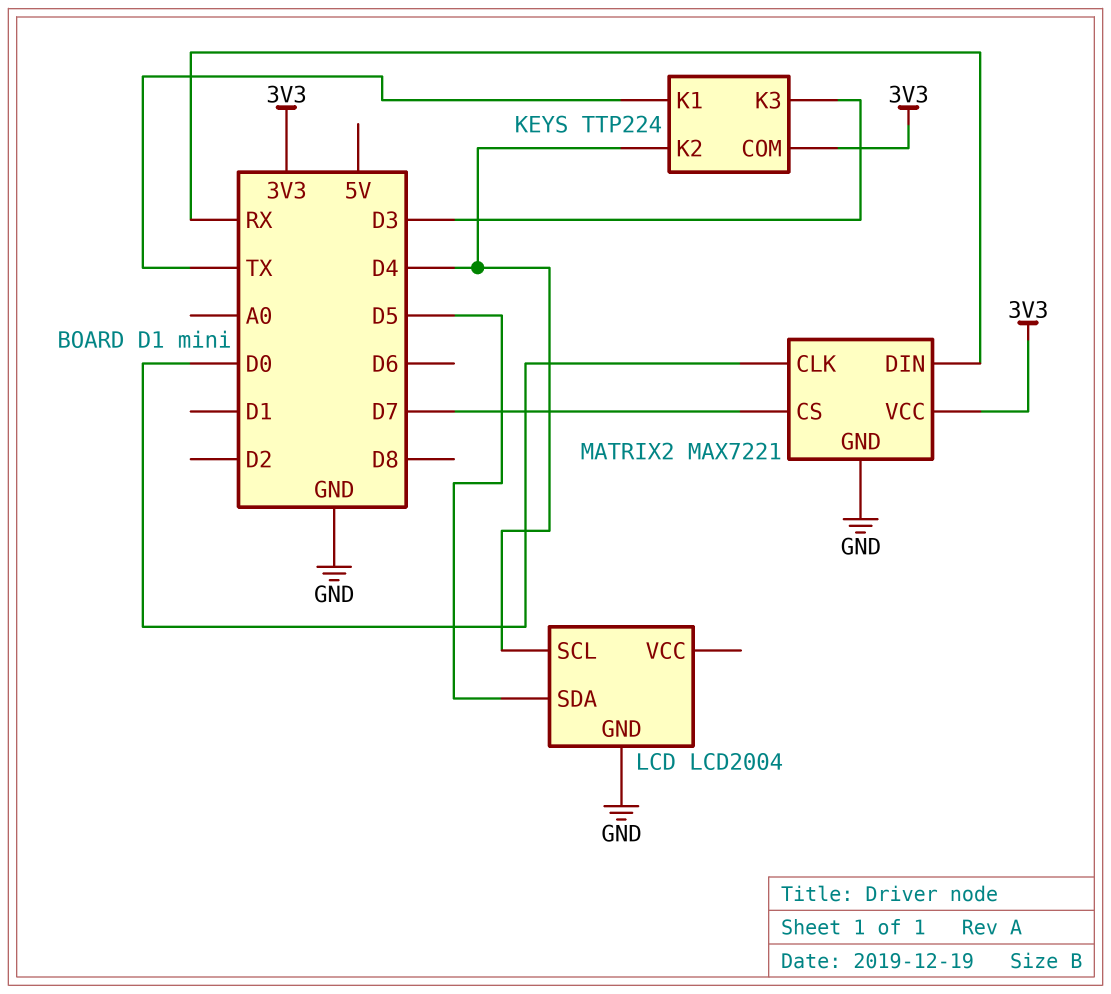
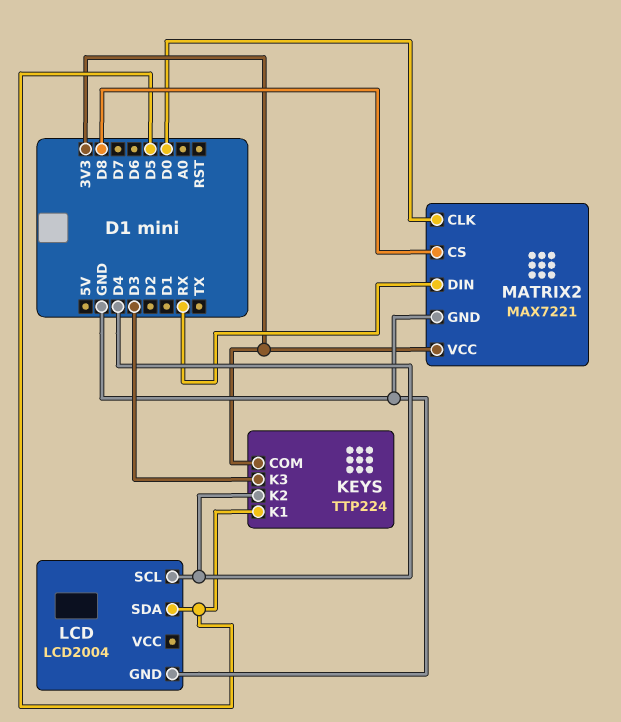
KEYS pin K1: TX -> D5
MATRIX2 pin CS: D7 -> D8

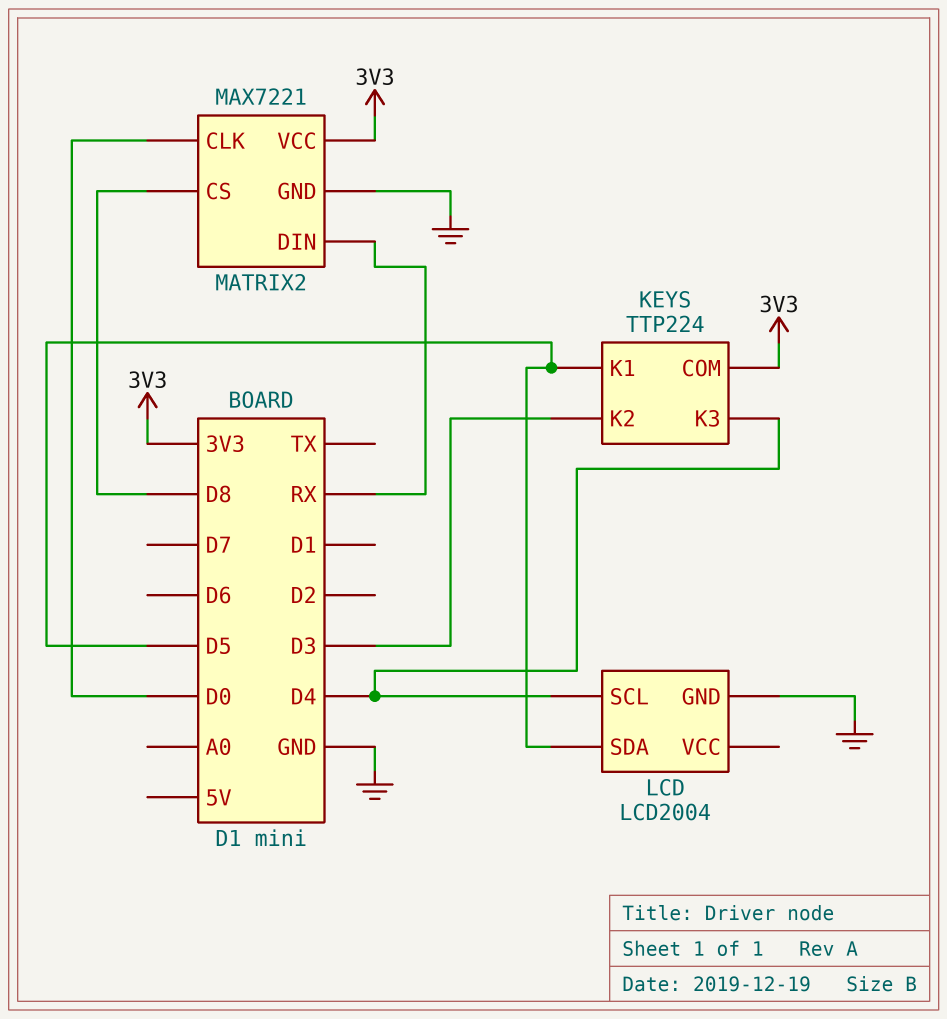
KEYS pin K2: D4 -> D3
KEYS pin K3: D3 -> D4

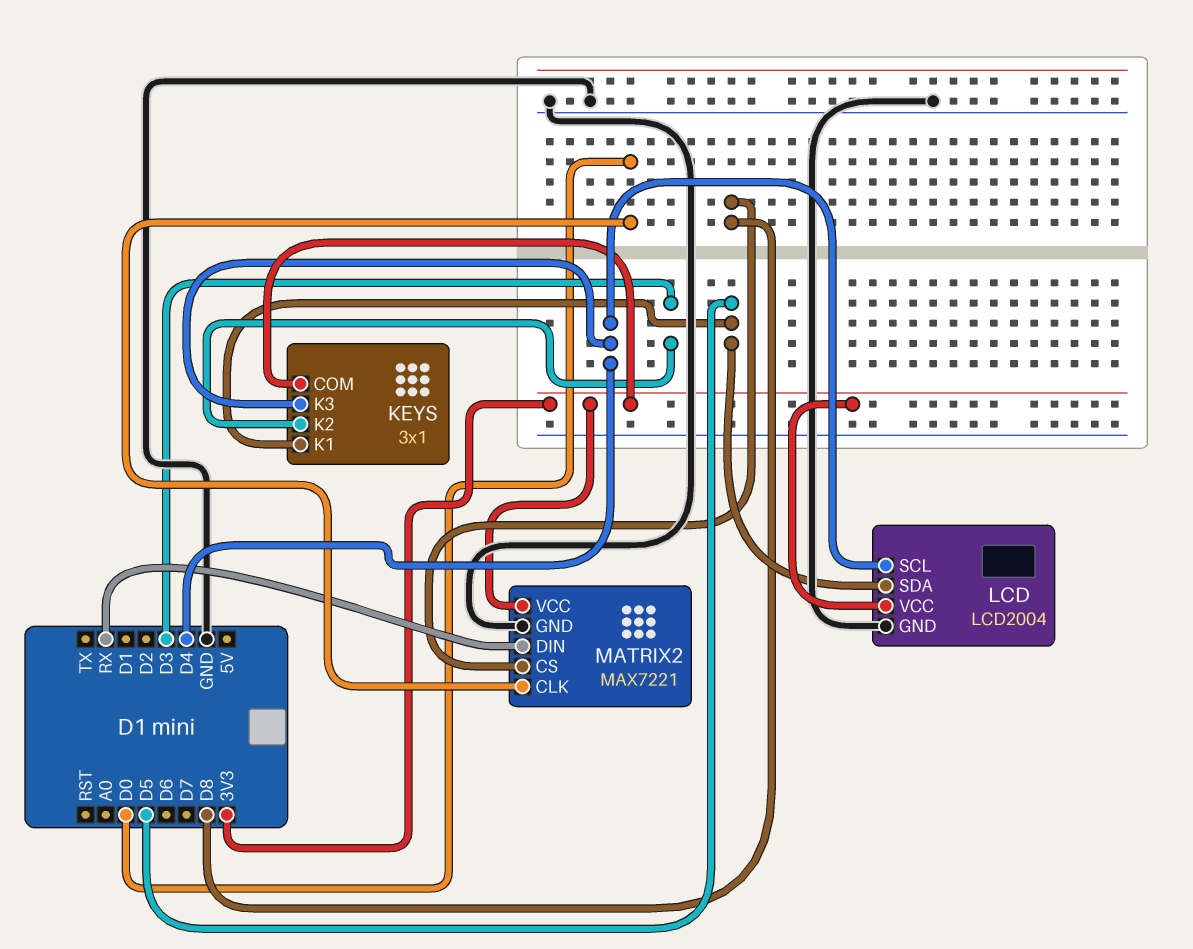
KEYS: TTP224 -> 3x1
LCD pin VCC: none -> 3V3

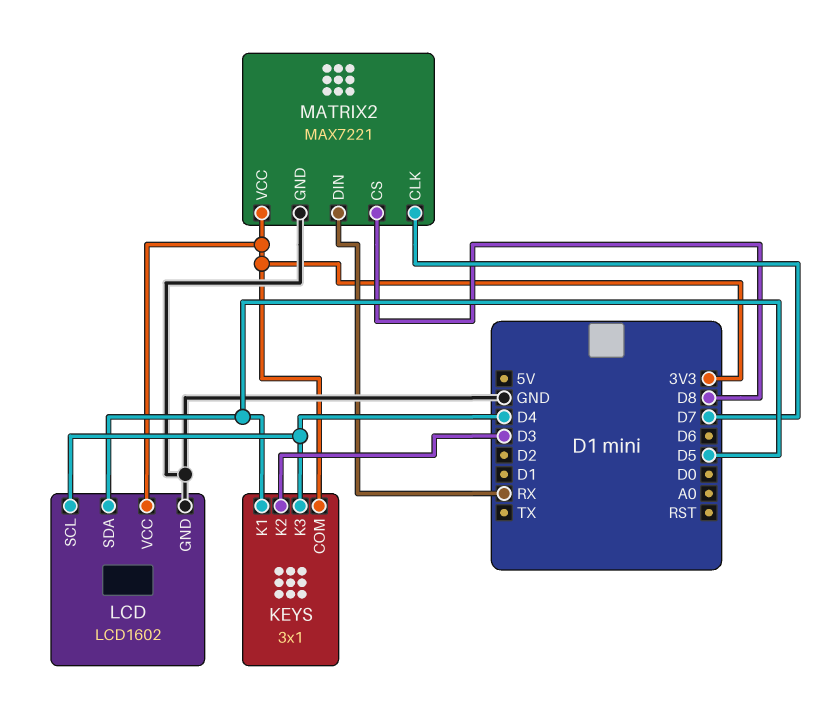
LCD: LCD2004 -> LCD1602
MATRIX2 pin CLK: D0 -> D7

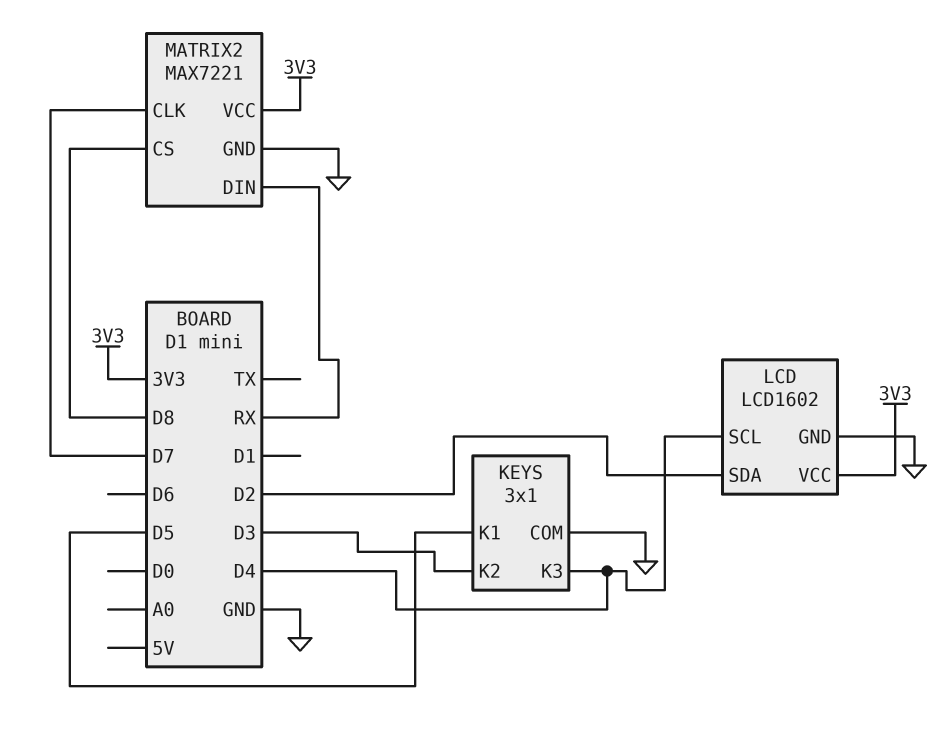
KEYS pin COM: 3V3 -> GND
LCD pin SDA: D5 -> D2

